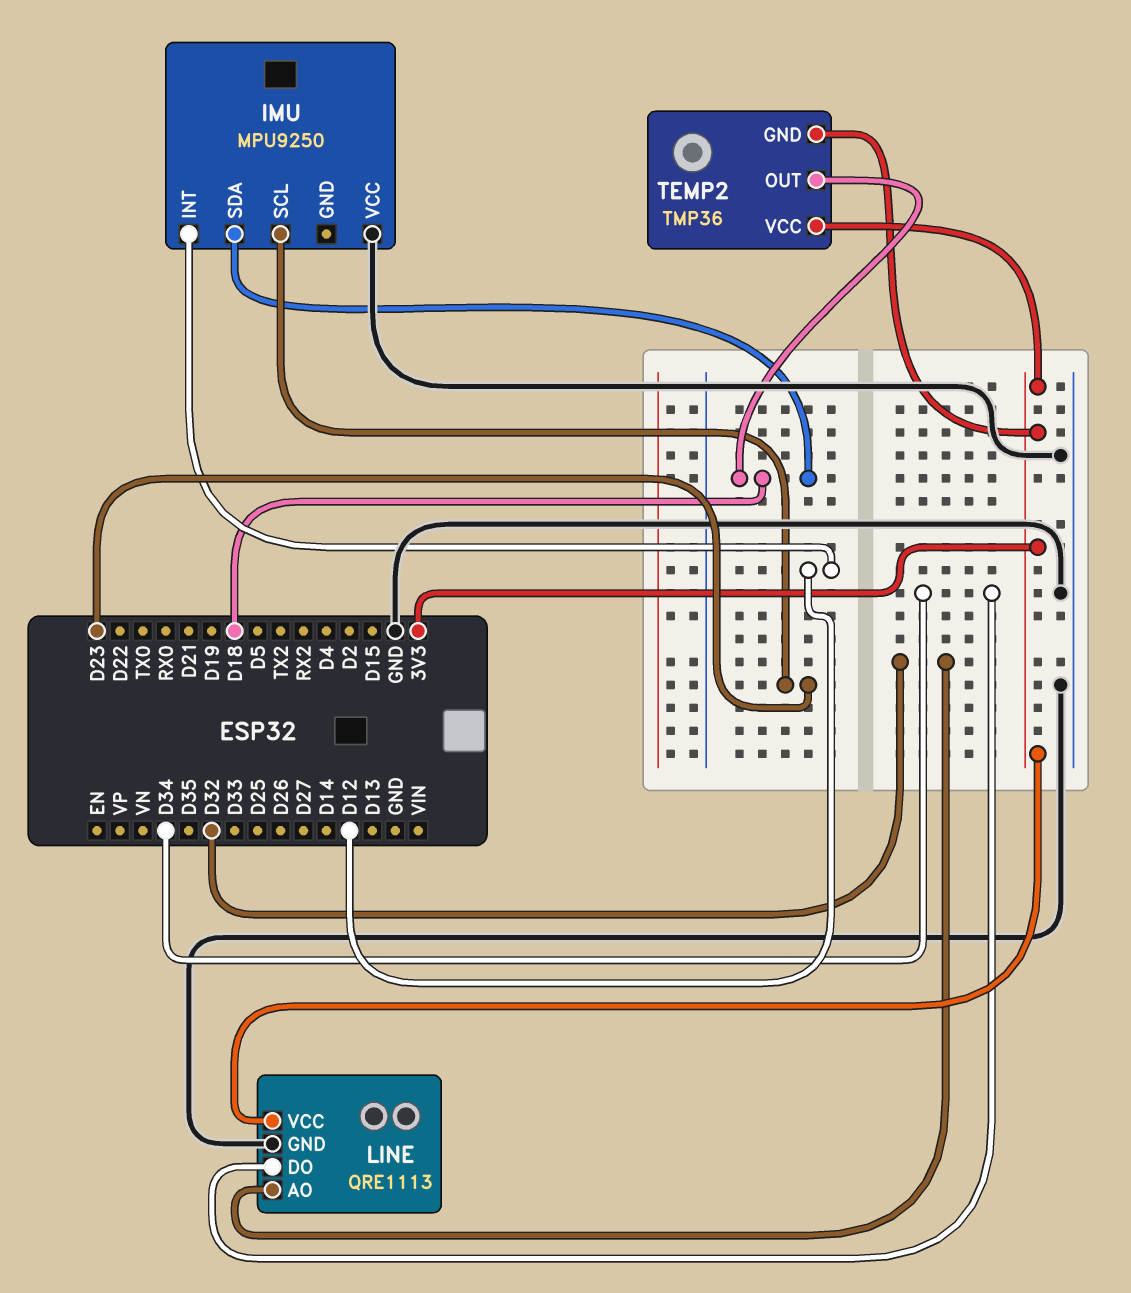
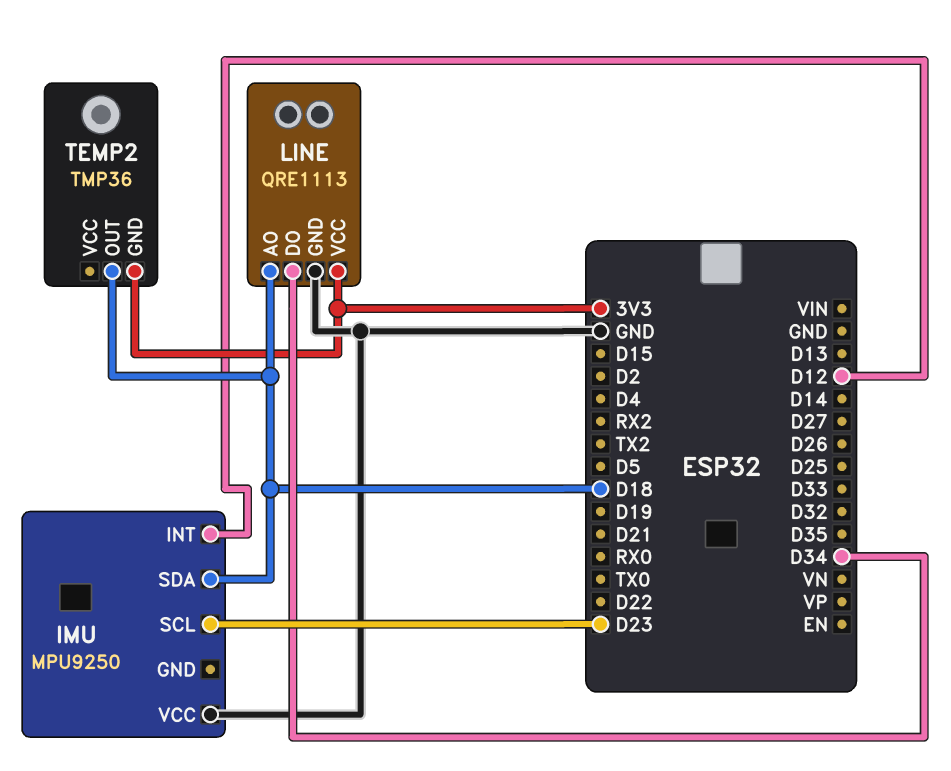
LINE pin AO: D32 -> D18
TEMP2 pin VCC: 3V3 -> none

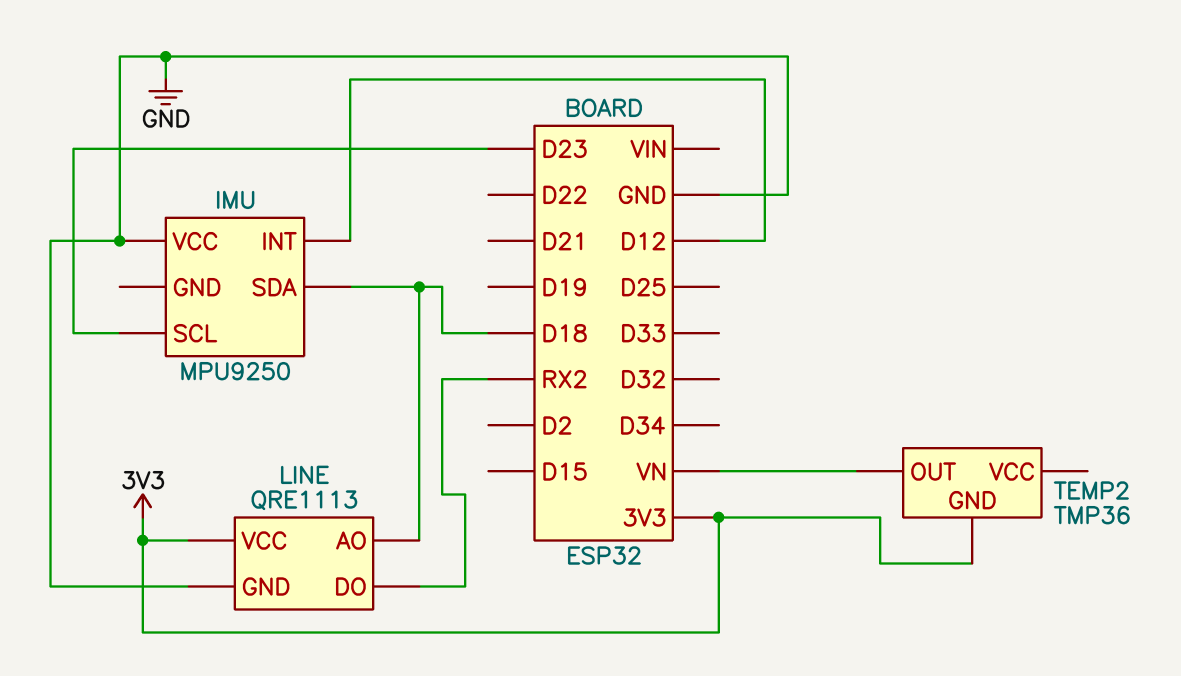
LINE pin DO: D34 -> RX2
TEMP2 pin OUT: D18 -> VN

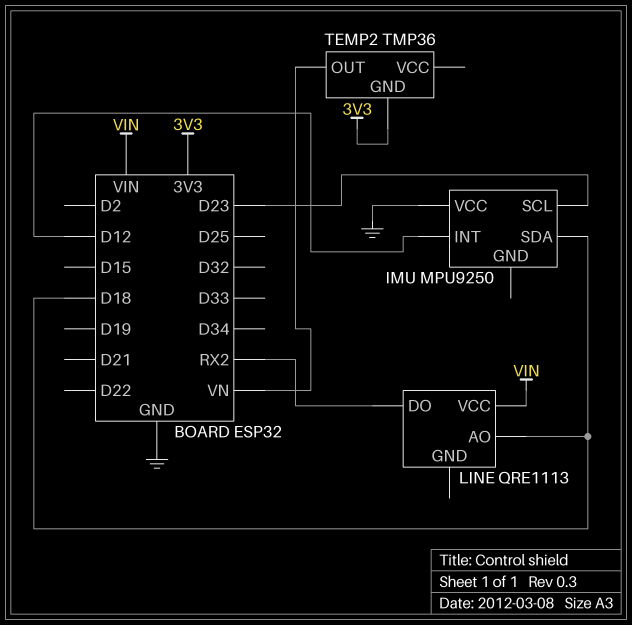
LINE pin GND: GND -> none
LINE pin VCC: 3V3 -> VIN

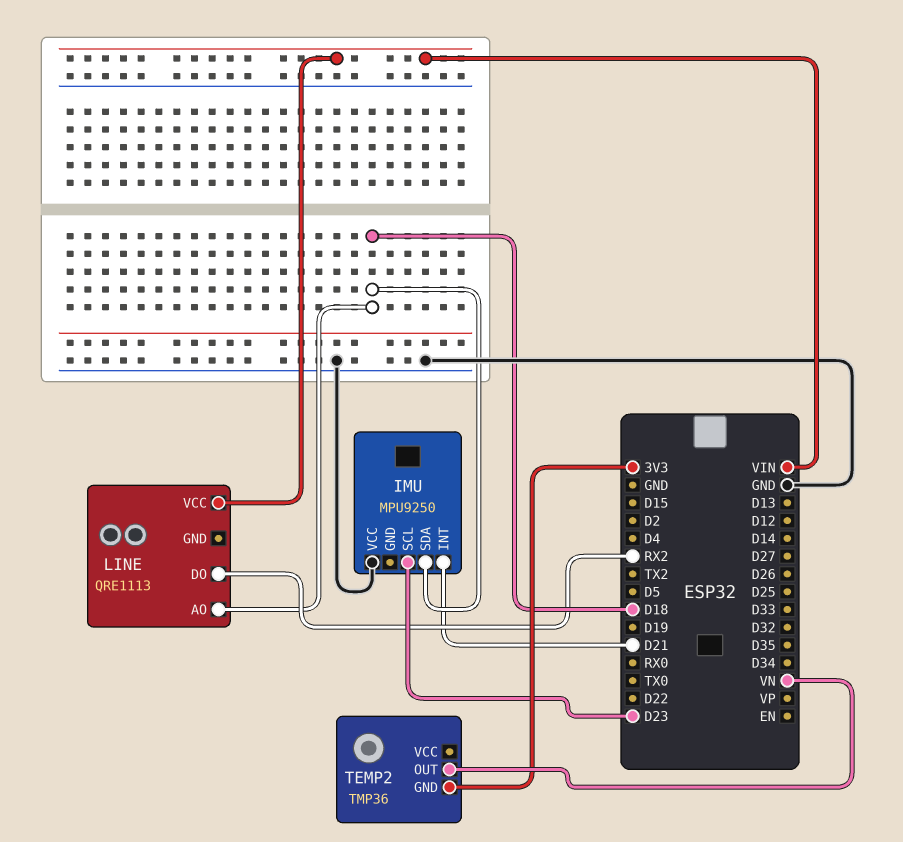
IMU pin INT: D12 -> D21

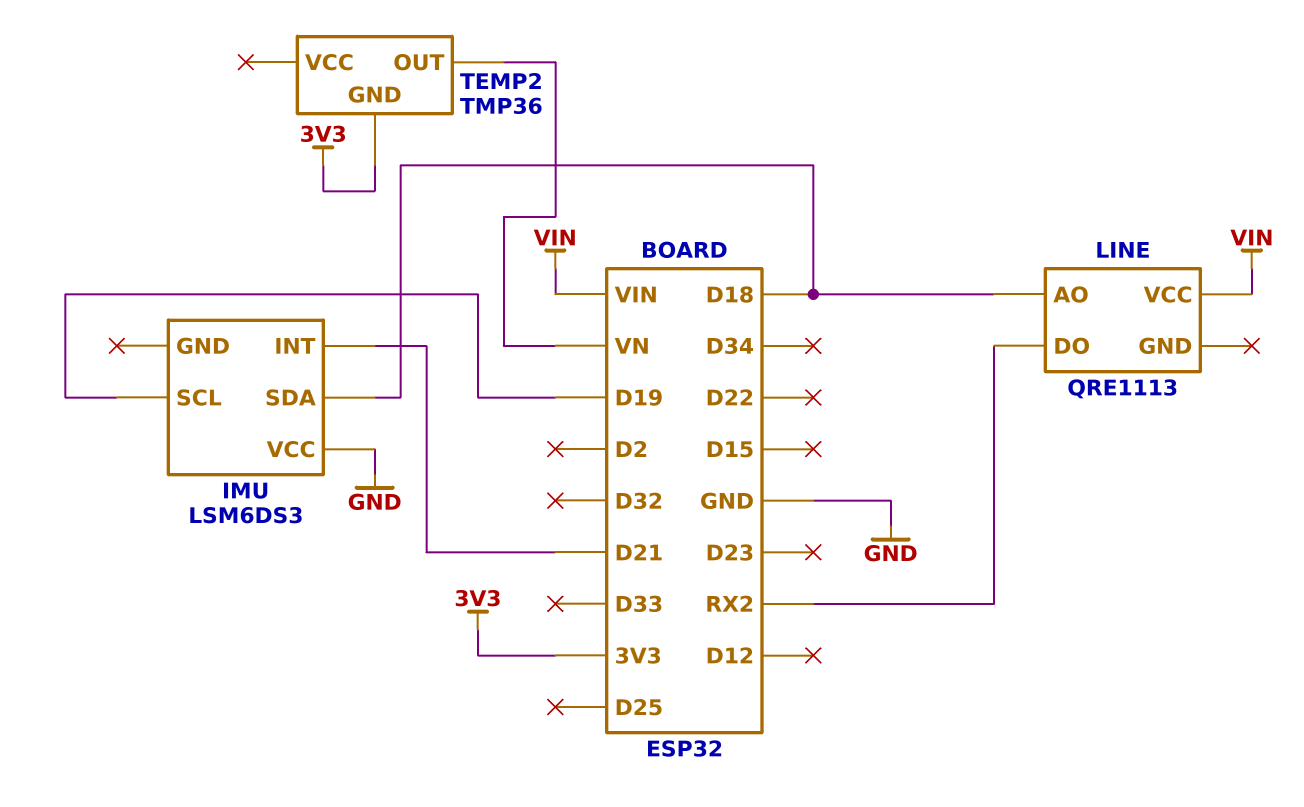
IMU: MPU9250 -> LSM6DS3
IMU pin SCL: D23 -> D19

